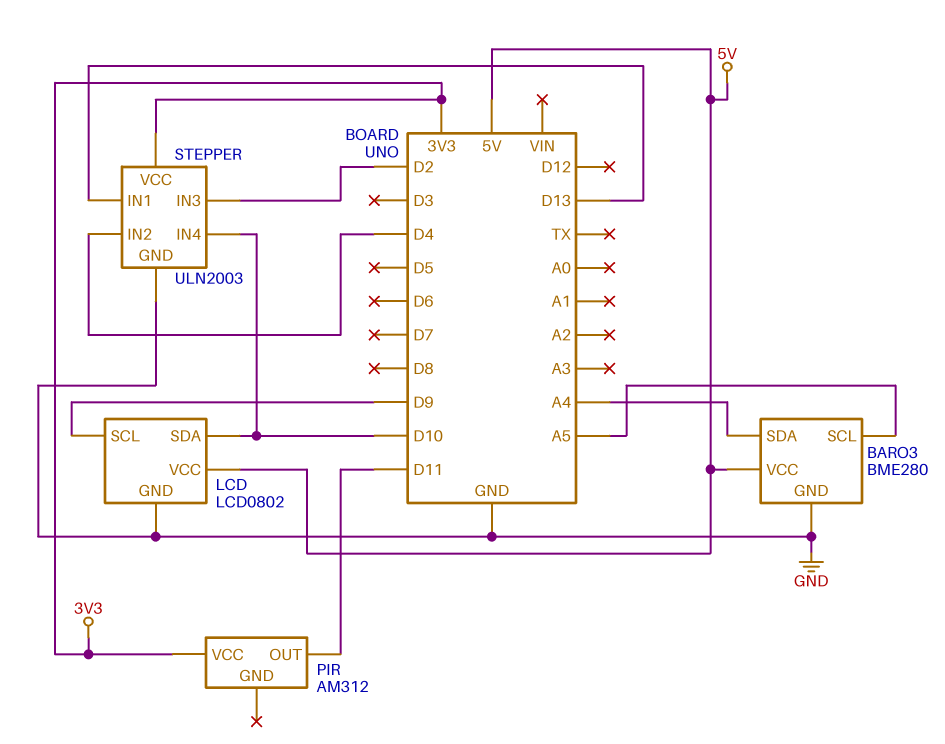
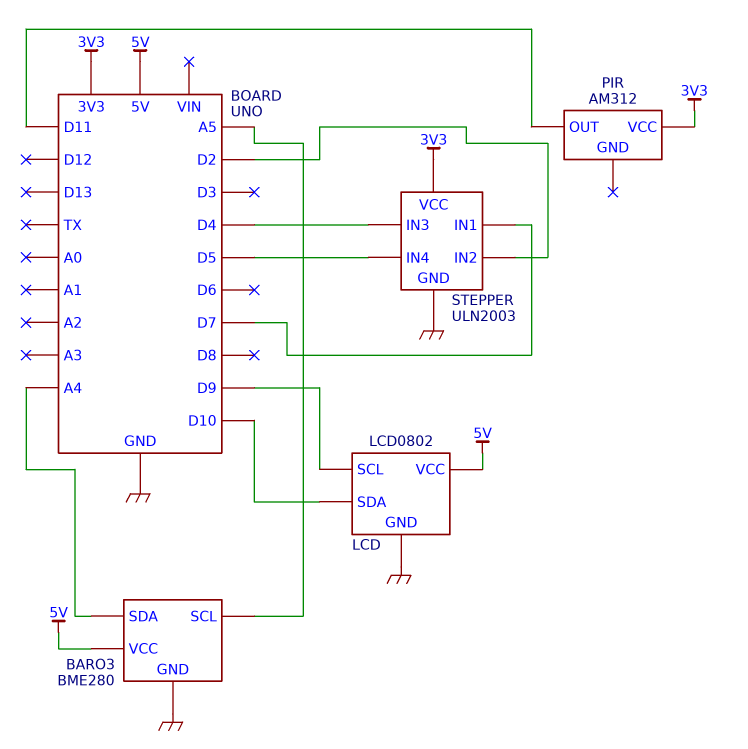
STEPPER pin IN1: D13 -> D7
STEPPER pin IN2: D4 -> D2
STEPPER pin IN3: D2 -> D4
STEPPER pin IN4: D10 -> D5

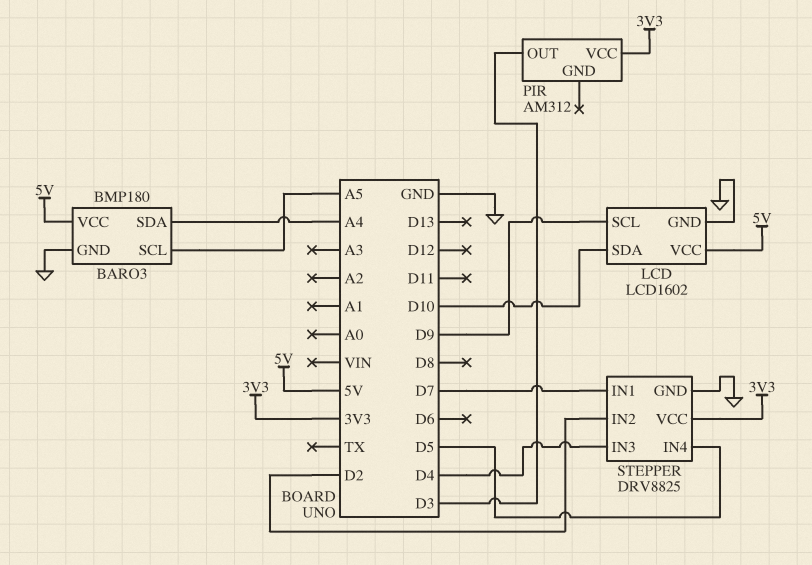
BARO3: BME280 -> BMP180
LCD: LCD0802 -> LCD1602
PIR pin OUT: D11 -> D3
STEPPER: ULN2003 -> DRV8825

